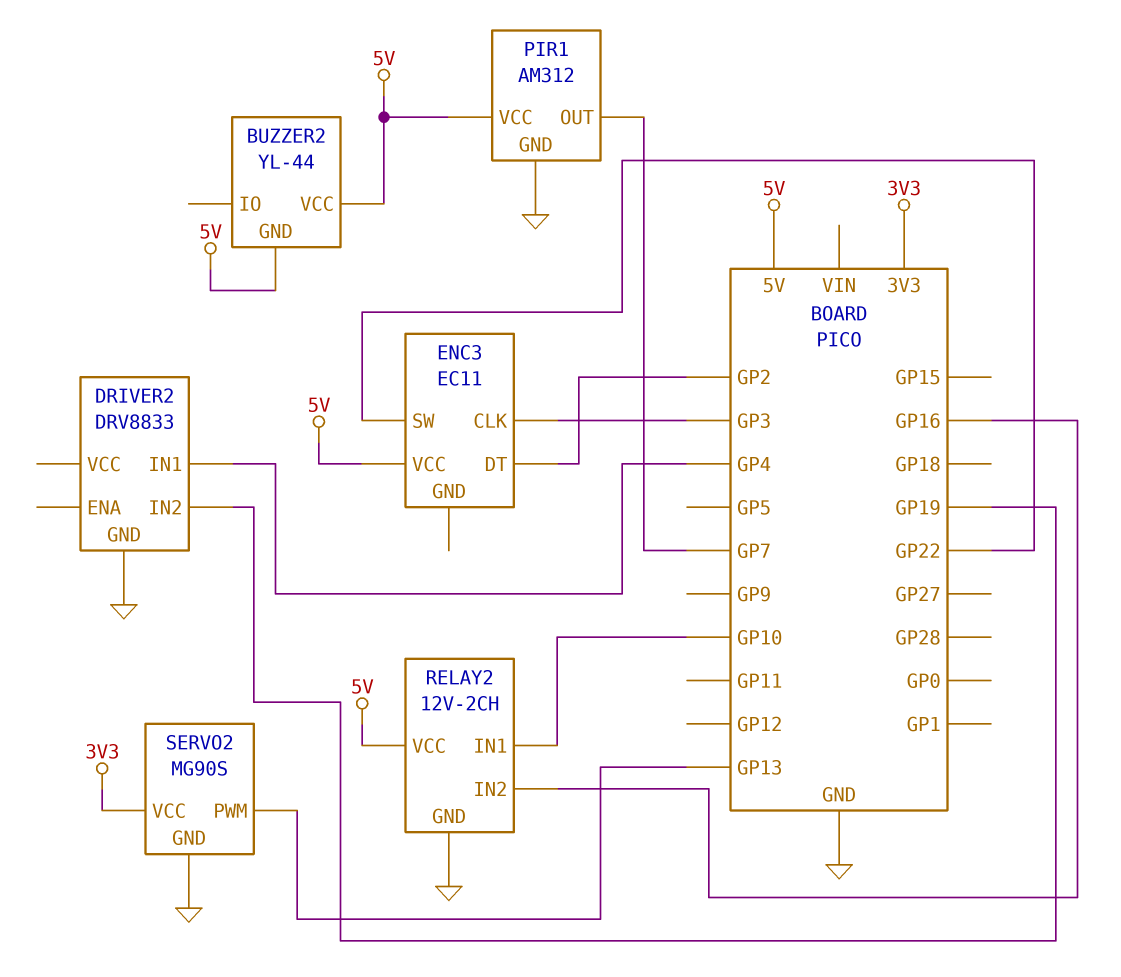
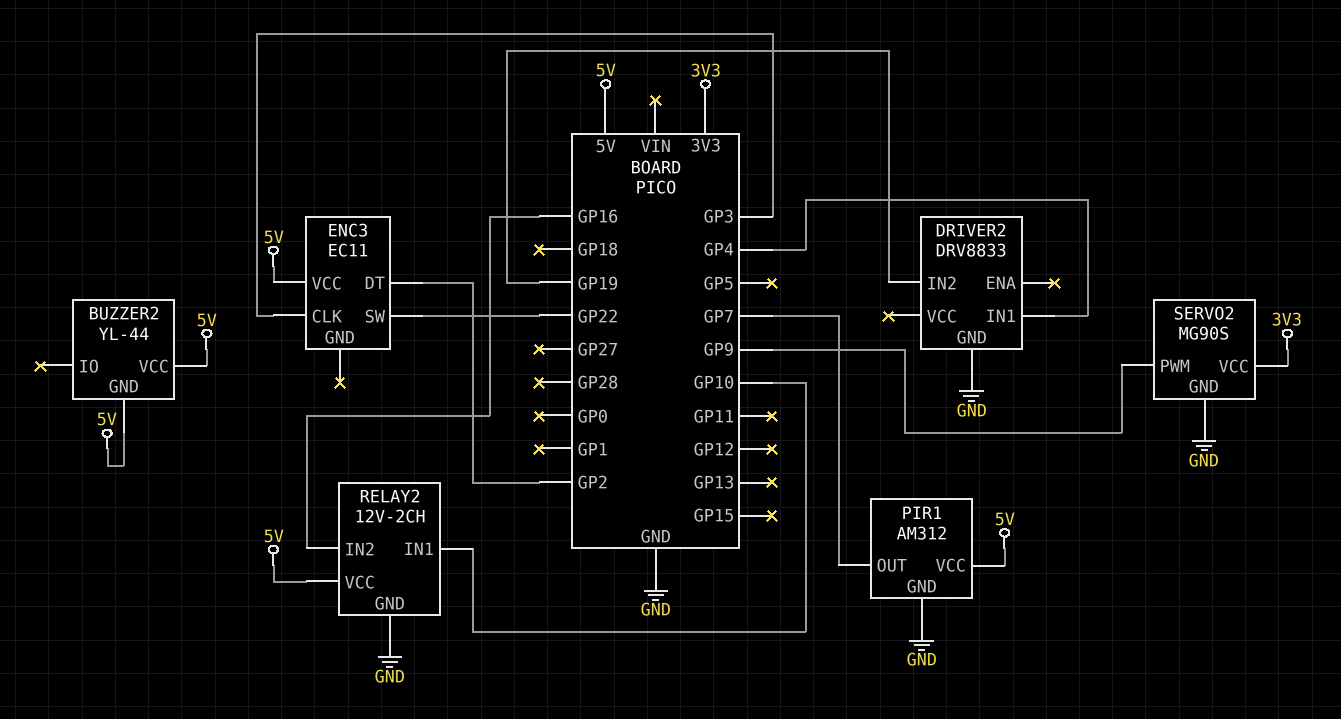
SERVO2 pin PWM: GP13 -> GP9

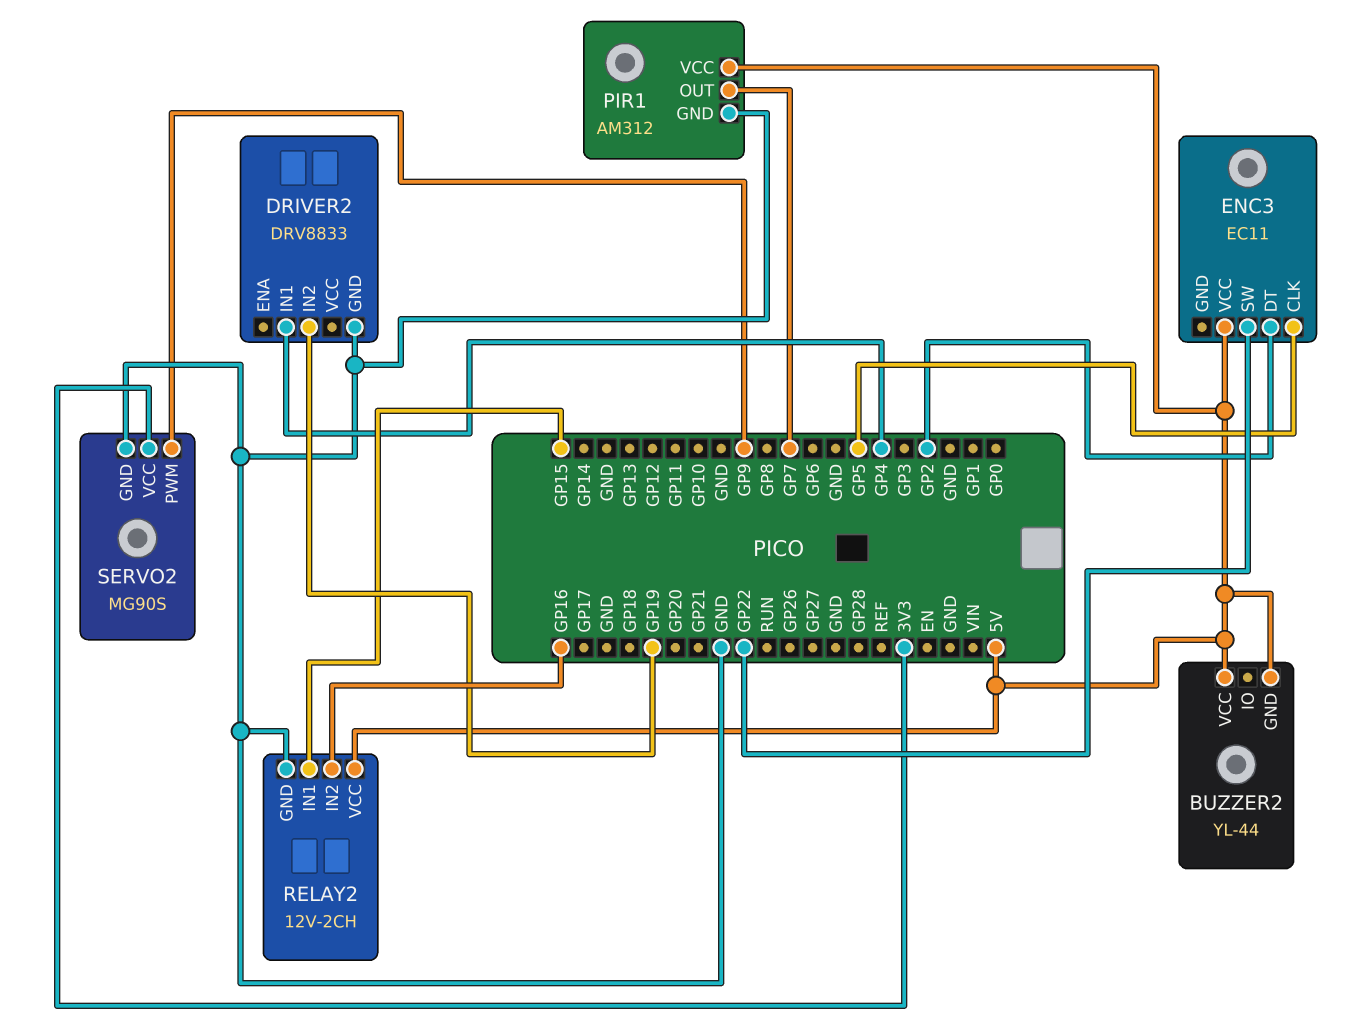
ENC3 pin CLK: GP3 -> GP5
RELAY2 pin IN1: GP10 -> GP15

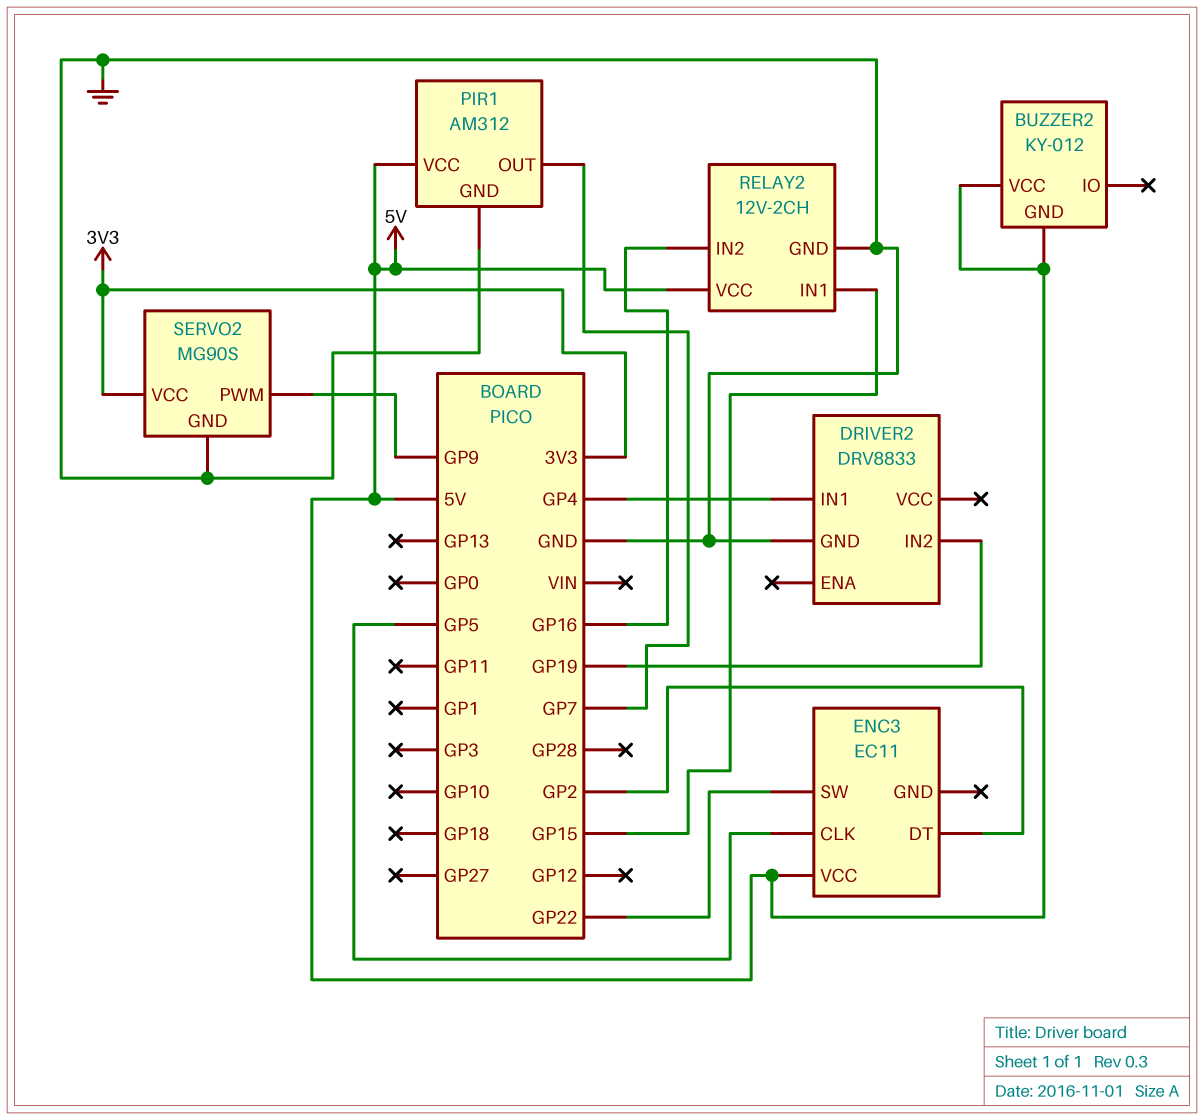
BUZZER2: YL-44 -> KY-012

